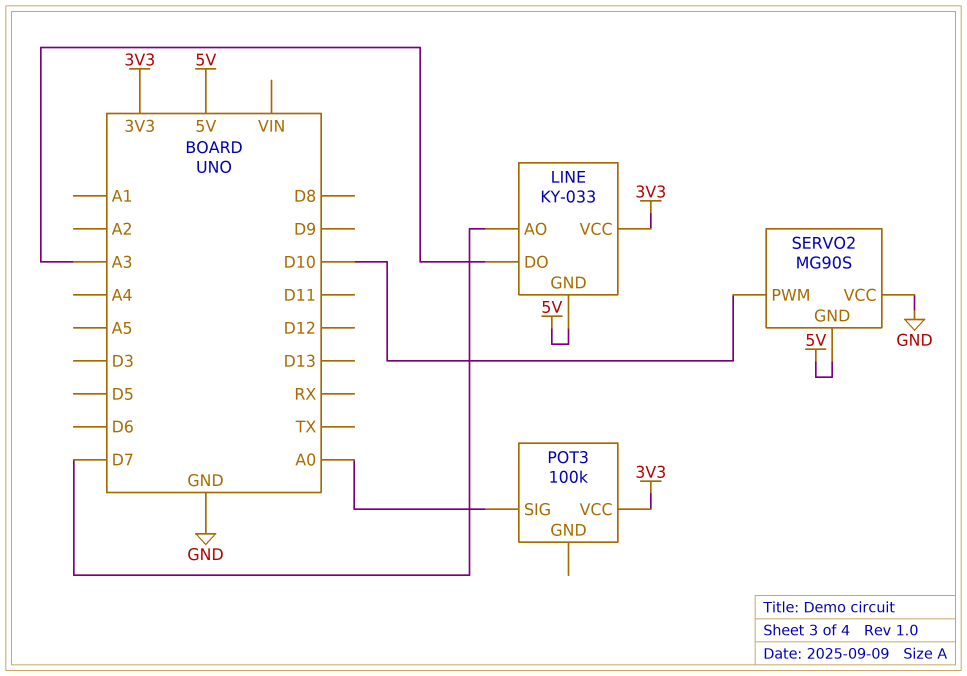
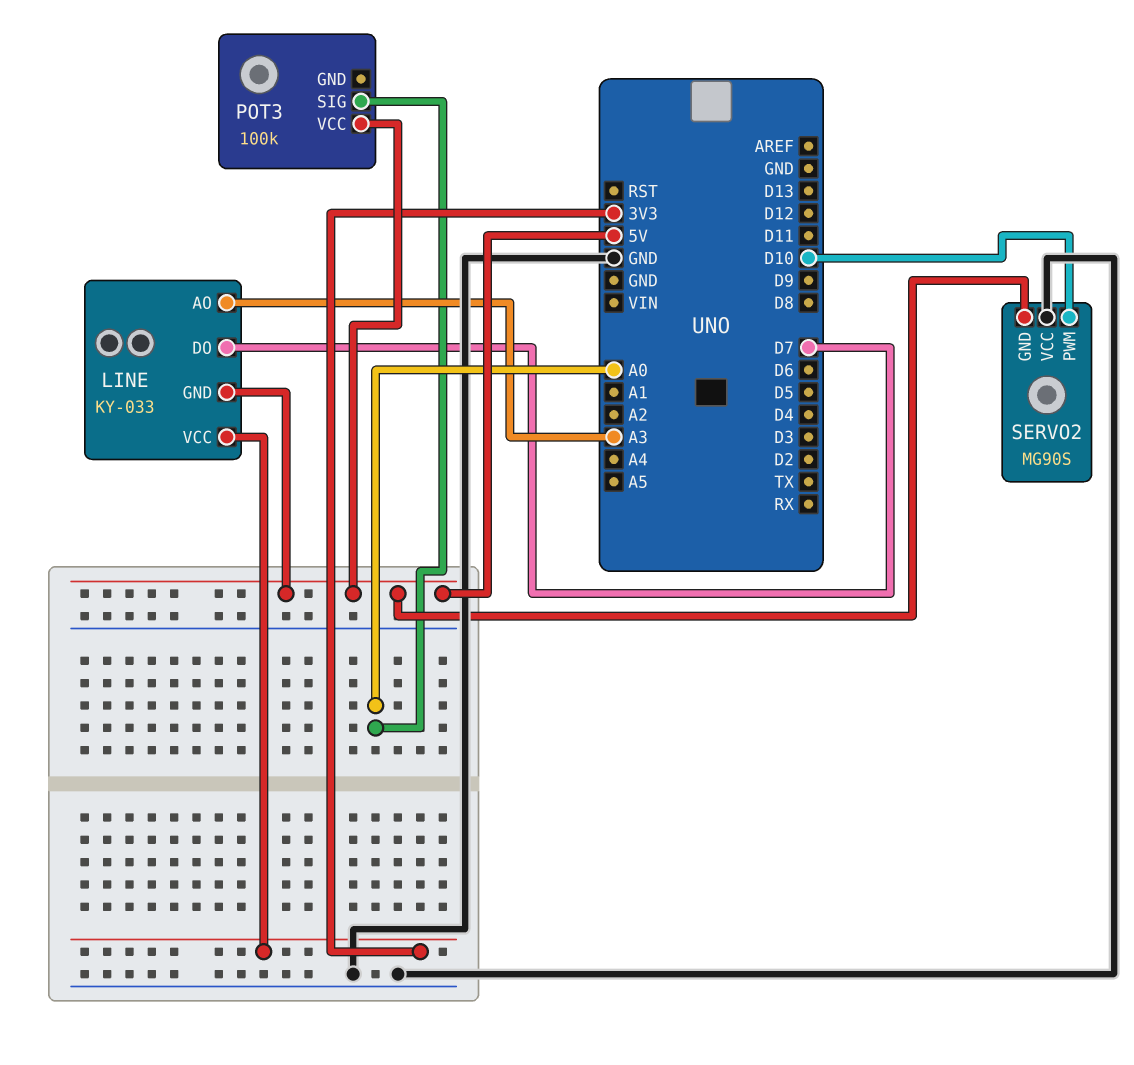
LINE pin AO: D7 -> A3
LINE pin DO: A3 -> D7
POT3 pin VCC: 3V3 -> 5V

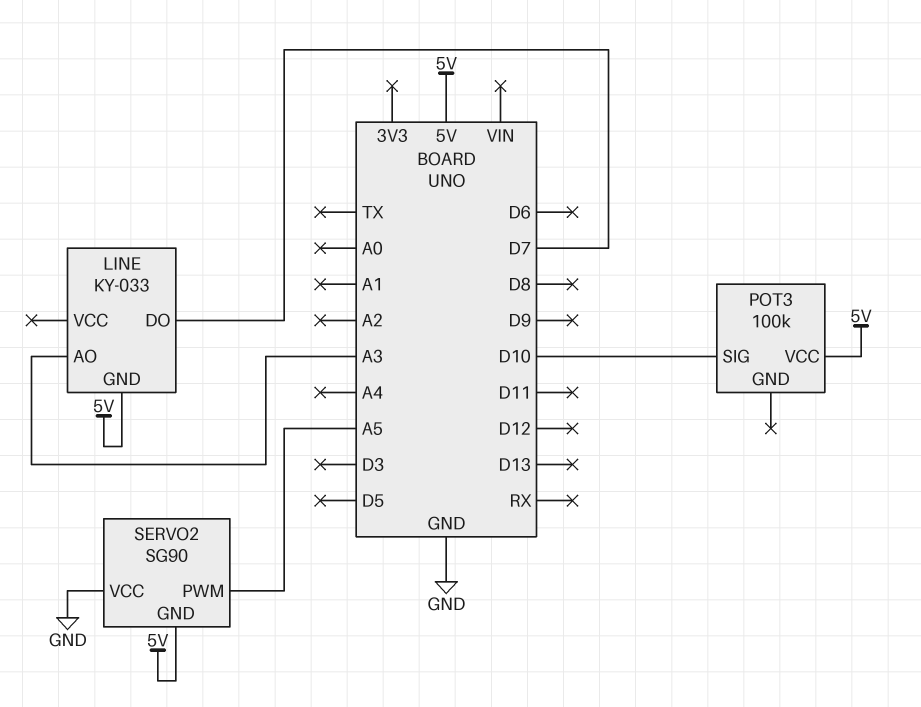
LINE pin VCC: 3V3 -> none
POT3 pin SIG: A0 -> D10
SERVO2: MG90S -> SG90
SERVO2 pin PWM: D10 -> A5

